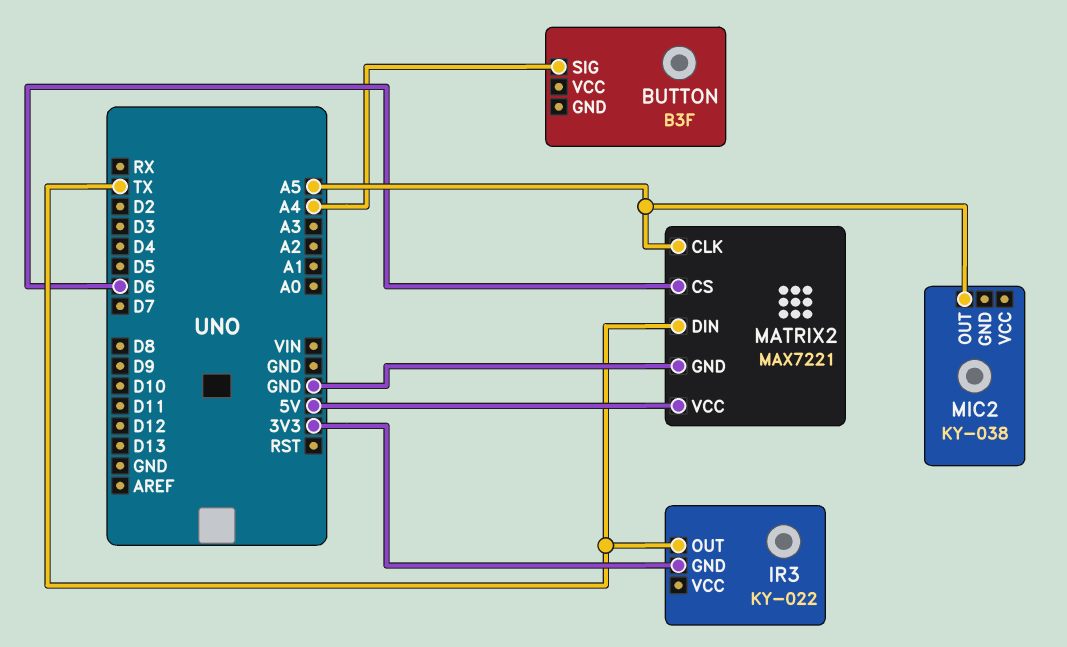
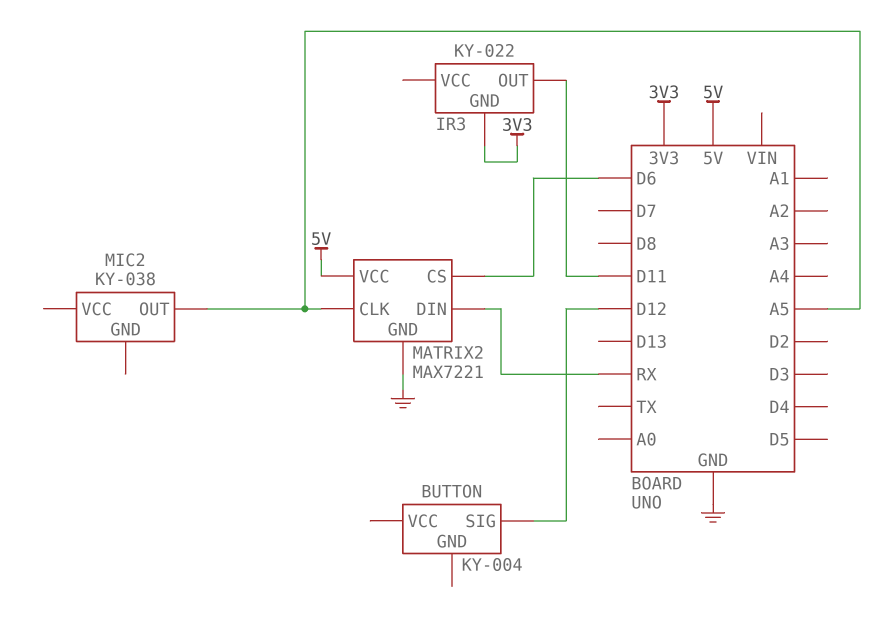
BUTTON: B3F -> KY-004
BUTTON pin SIG: A4 -> D12
IR3 pin OUT: TX -> D11
MATRIX2 pin DIN: TX -> RX

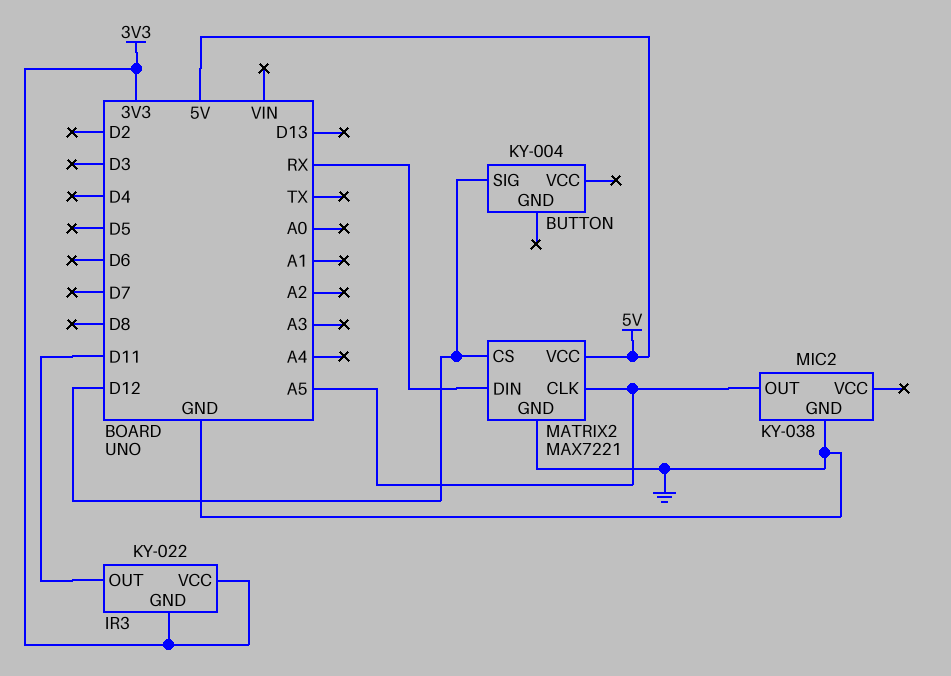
IR3 pin VCC: none -> 3V3
MATRIX2 pin CS: D6 -> D12
MIC2 pin GND: none -> GND

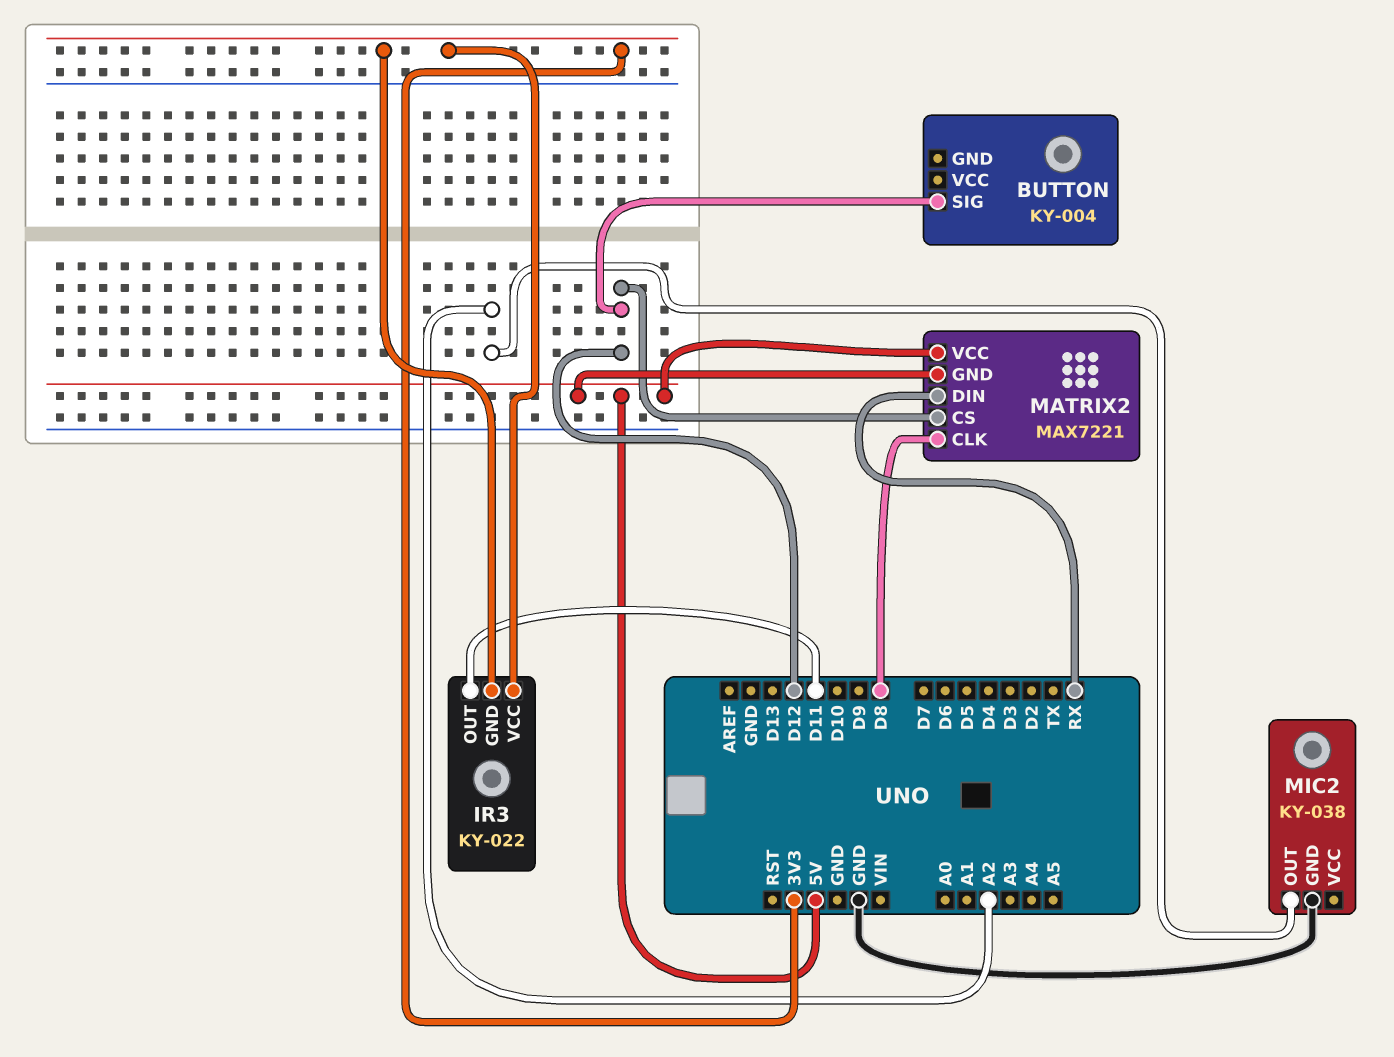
MATRIX2 pin CLK: A5 -> D8
MATRIX2 pin GND: GND -> 5V
MIC2 pin OUT: A5 -> A2

